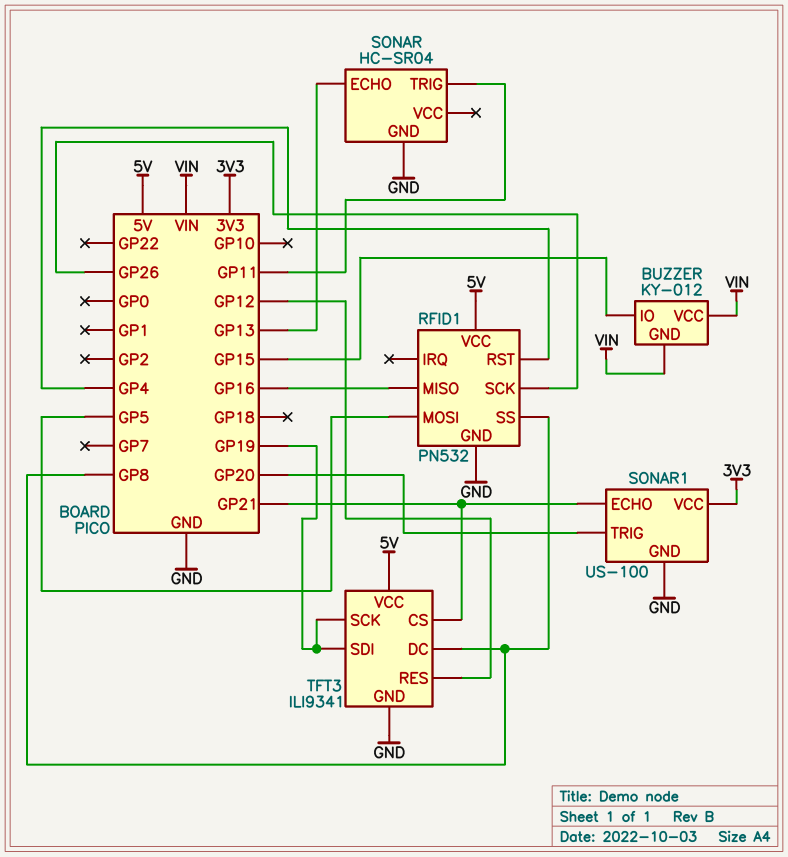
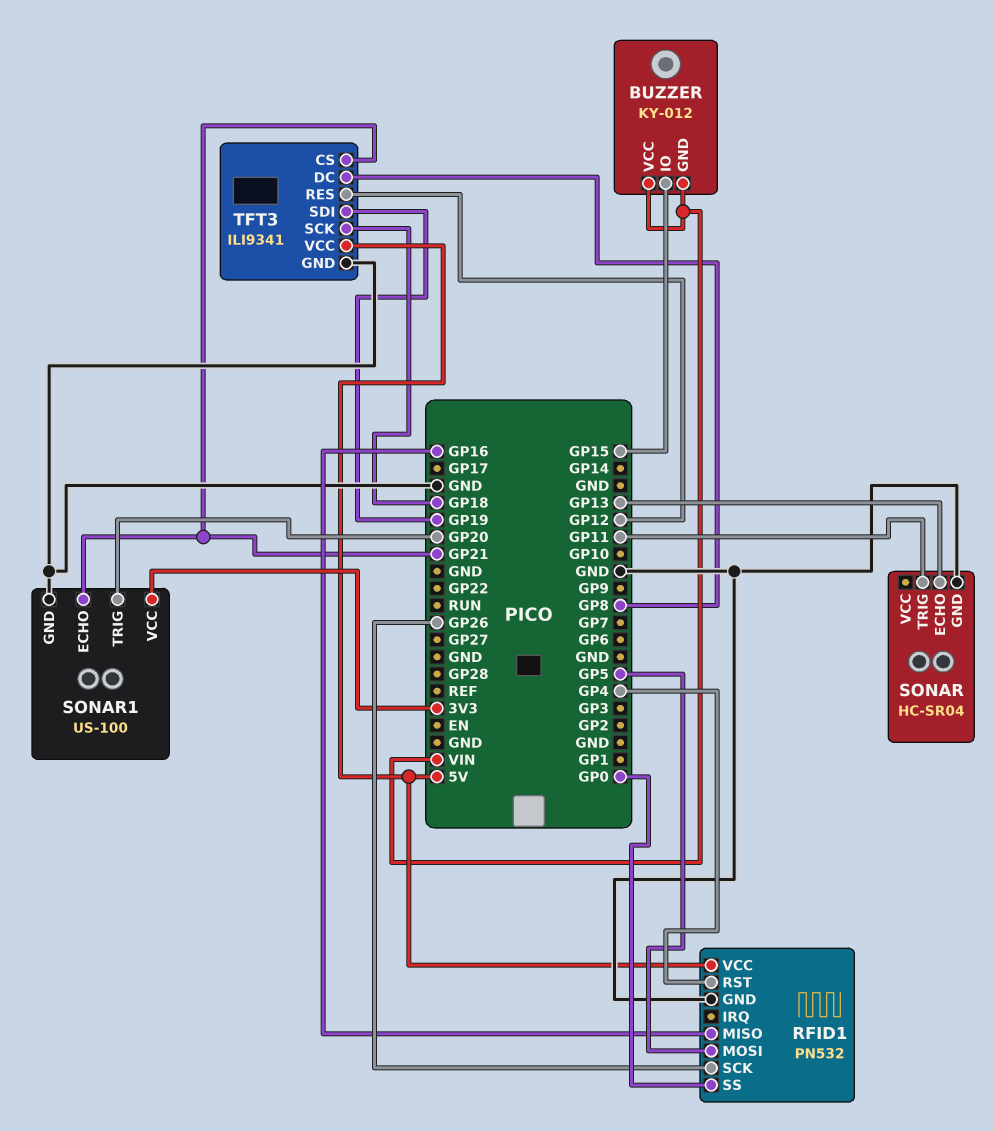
RFID1 pin SS: GP8 -> GP0
TFT3 pin SCK: GP19 -> GP18

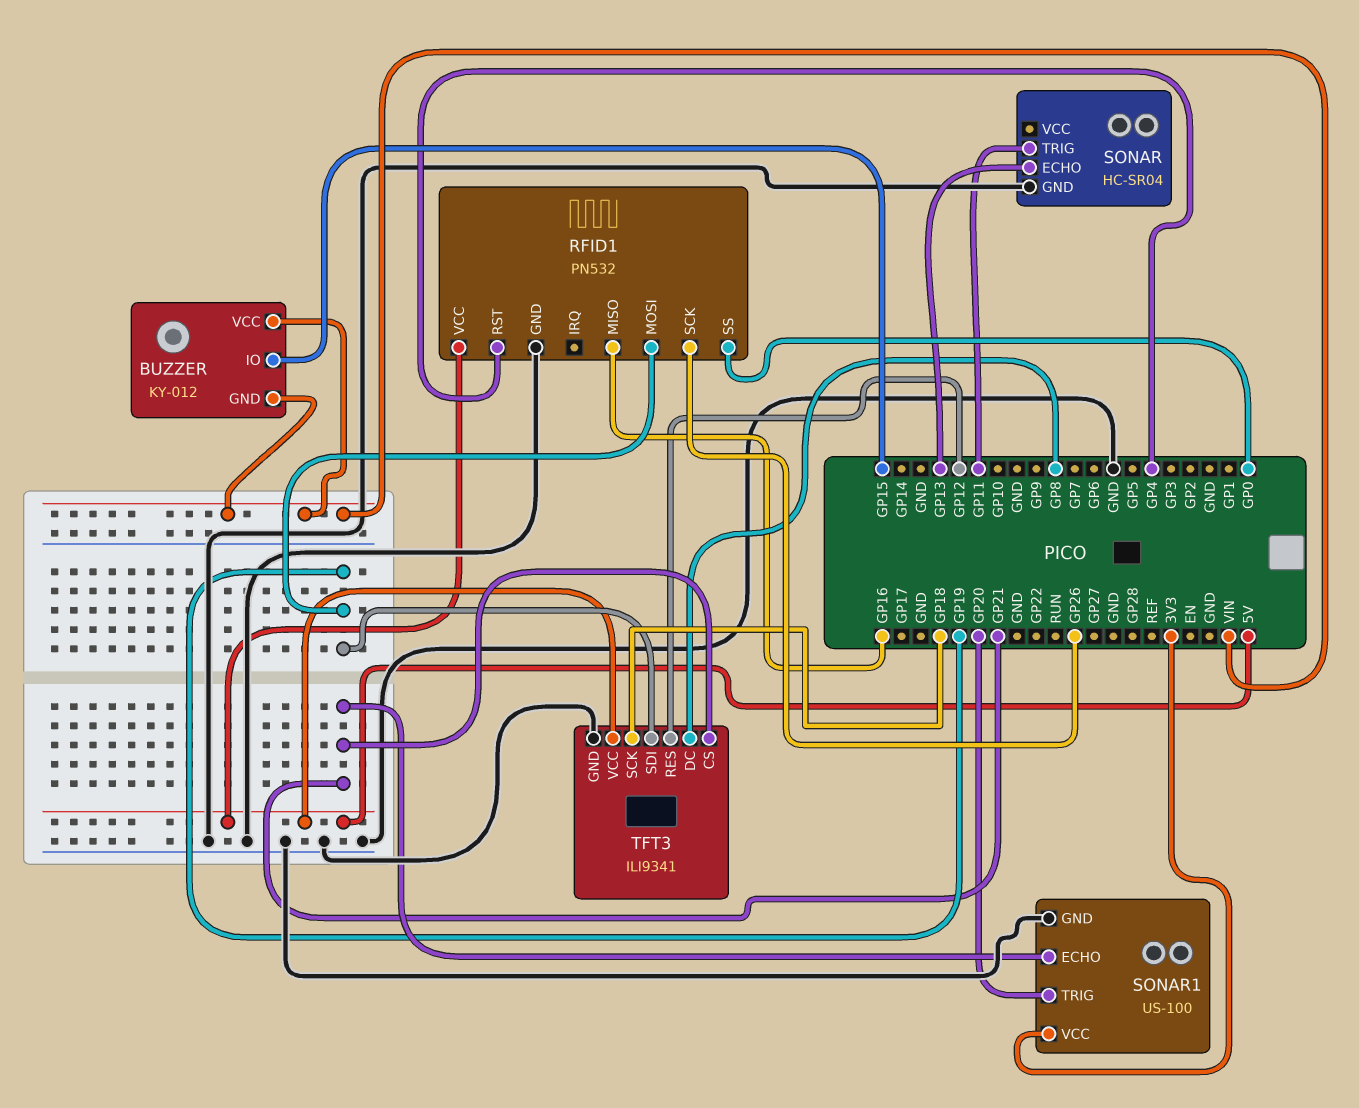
RFID1 pin MOSI: GP5 -> GP19

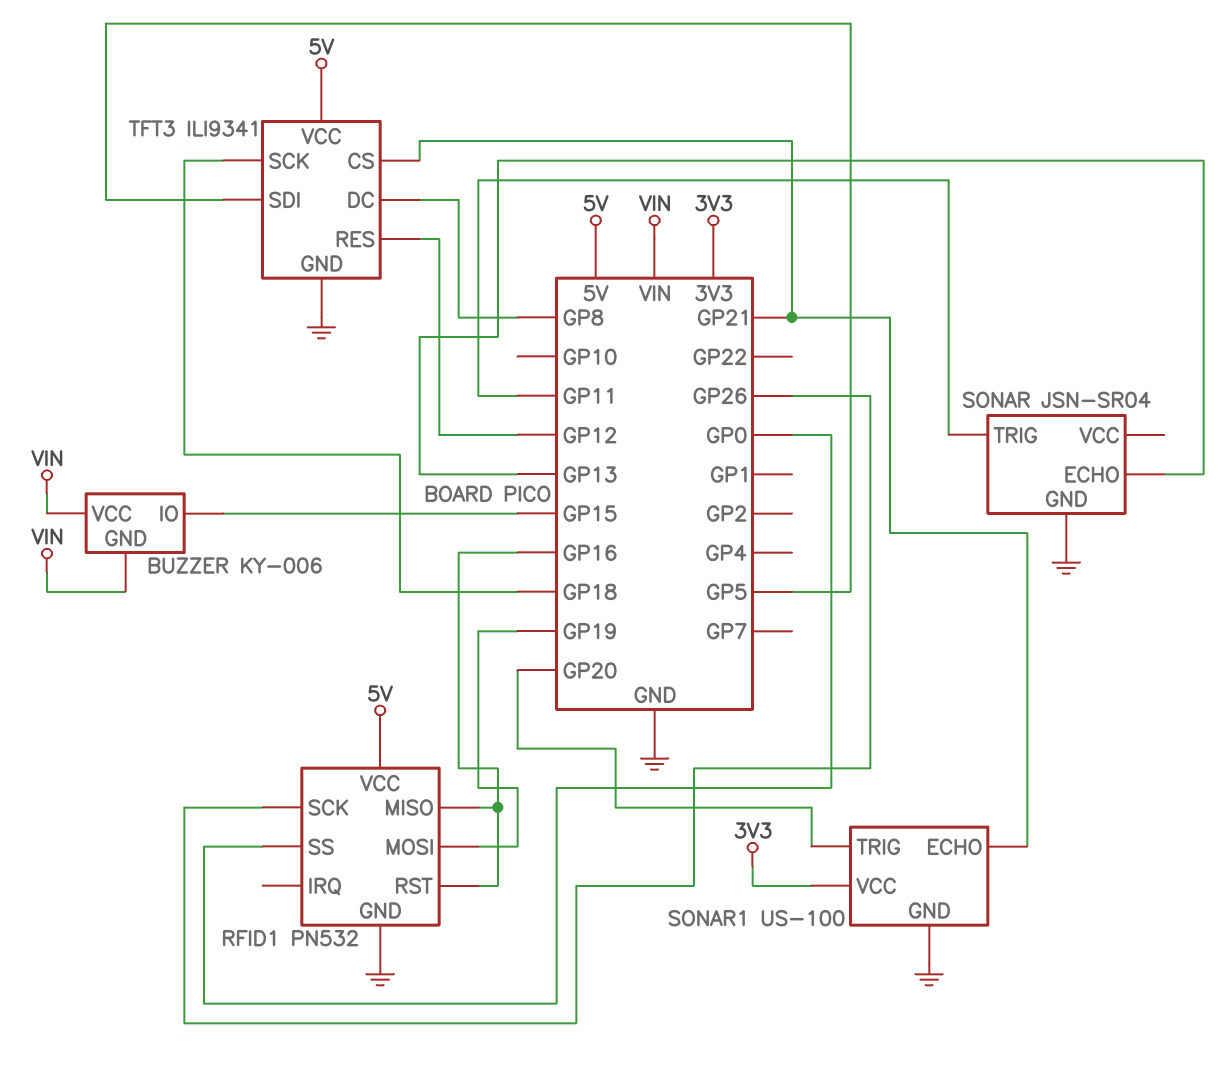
BUZZER: KY-012 -> KY-006
RFID1 pin RST: GP4 -> GP16
SONAR: HC-SR04 -> JSN-SR04
TFT3 pin SDI: GP19 -> GP5

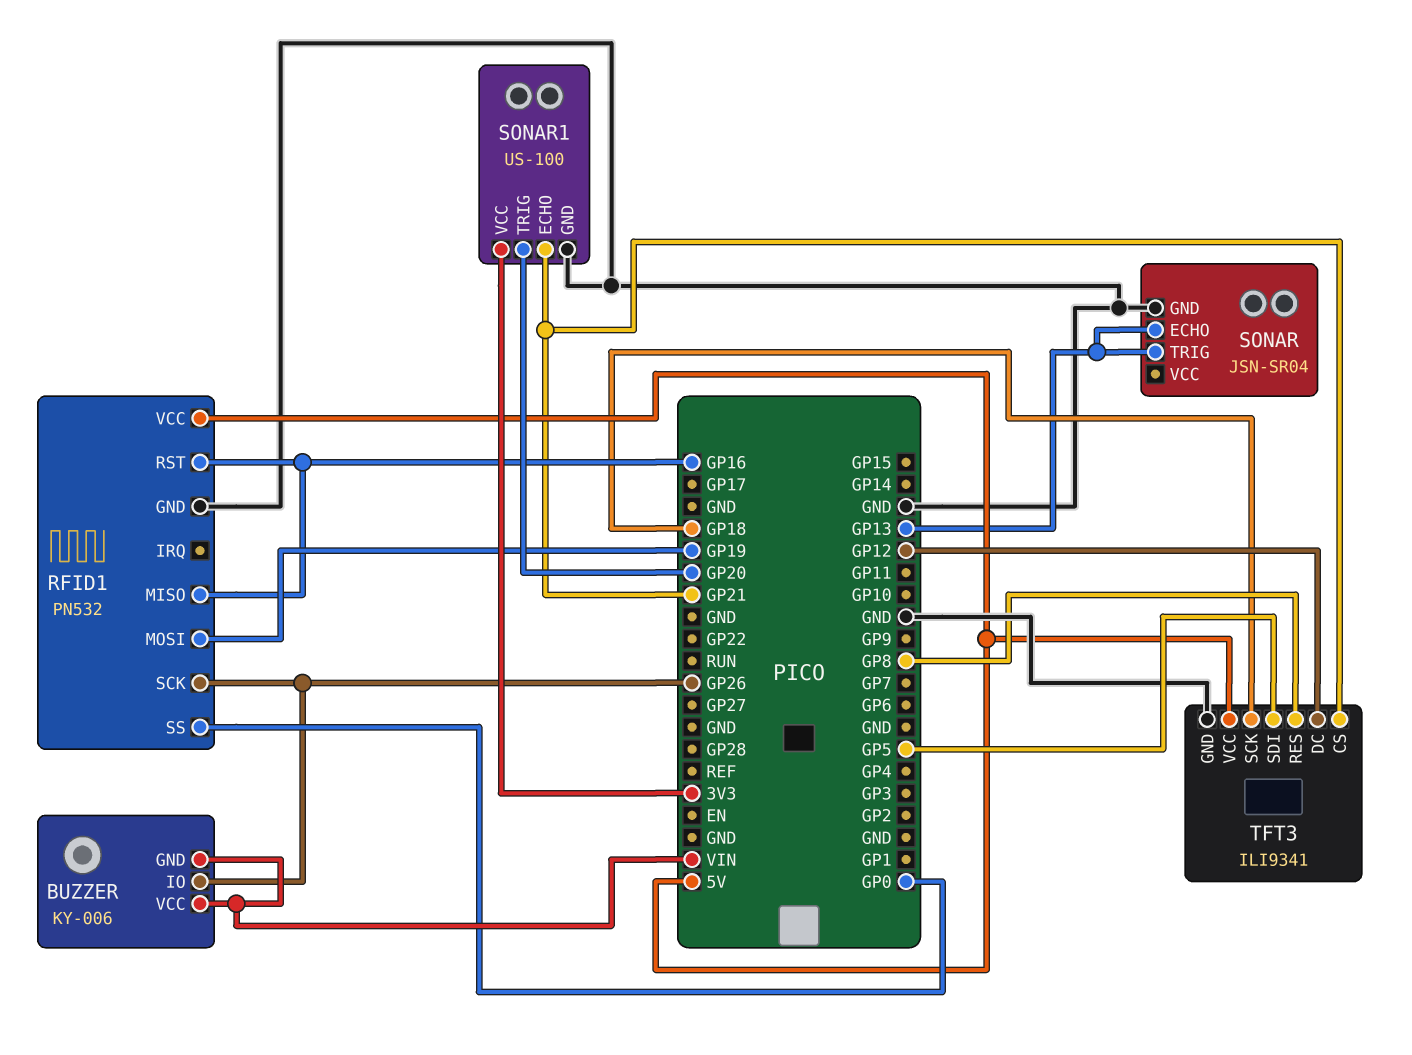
BUZZER pin IO: GP15 -> GP26
SONAR pin TRIG: GP11 -> GP13
TFT3 pin DC: GP8 -> GP12
TFT3 pin RES: GP12 -> GP8

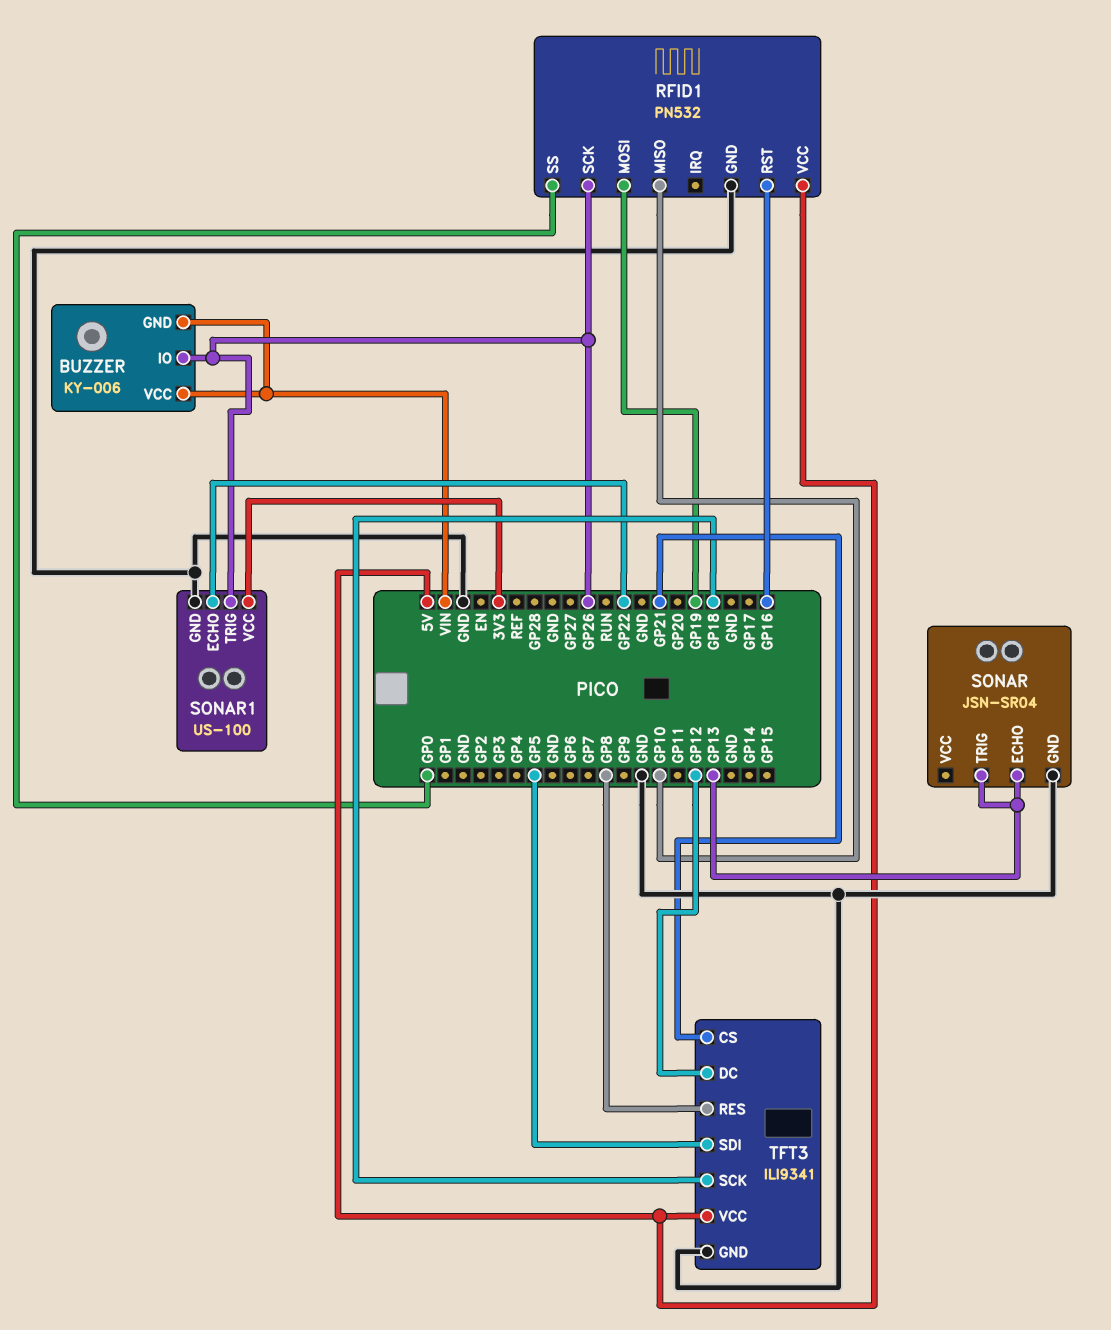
RFID1 pin MISO: GP16 -> GP10
SONAR1 pin ECHO: GP21 -> GP22
SONAR1 pin TRIG: GP20 -> GP26

